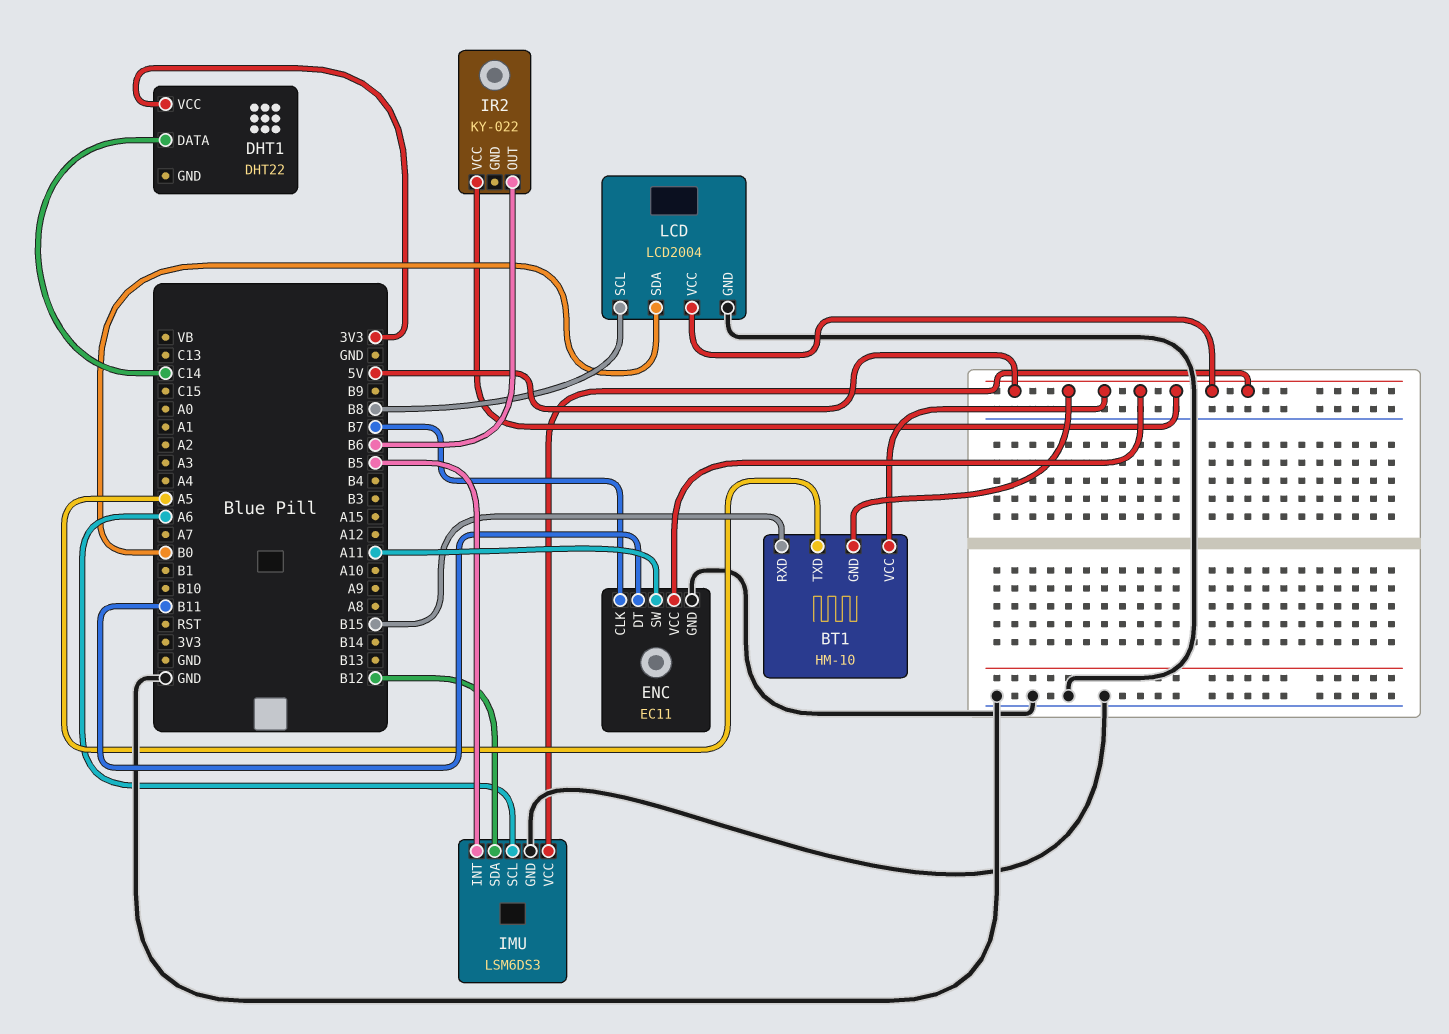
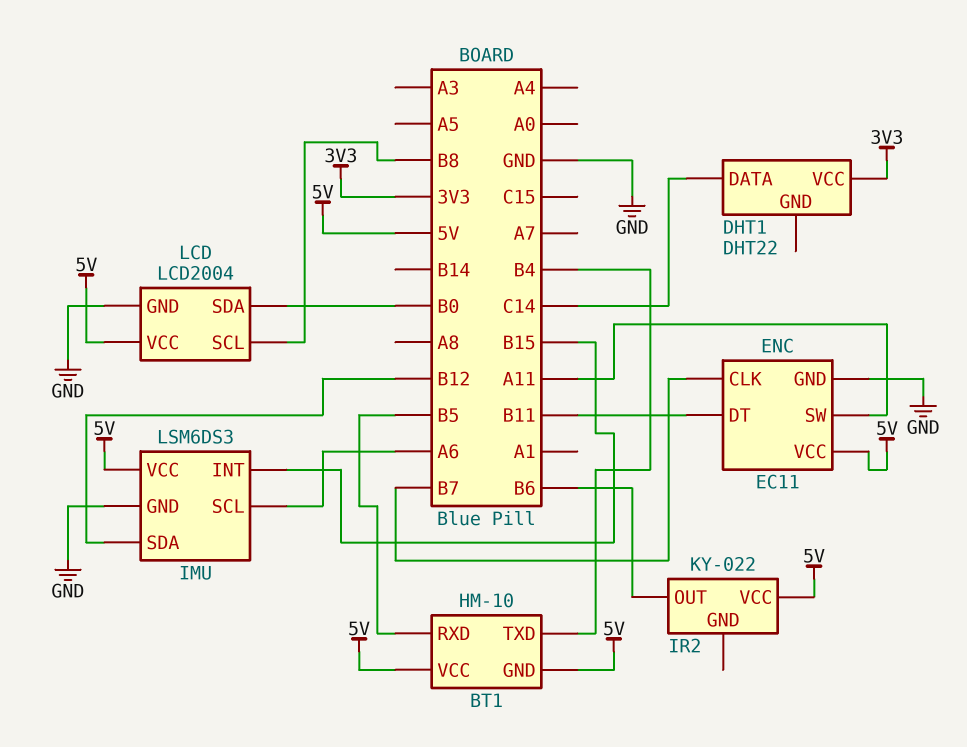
BT1 pin RXD: B15 -> B5
BT1 pin TXD: A5 -> B4
IMU pin INT: B5 -> B15

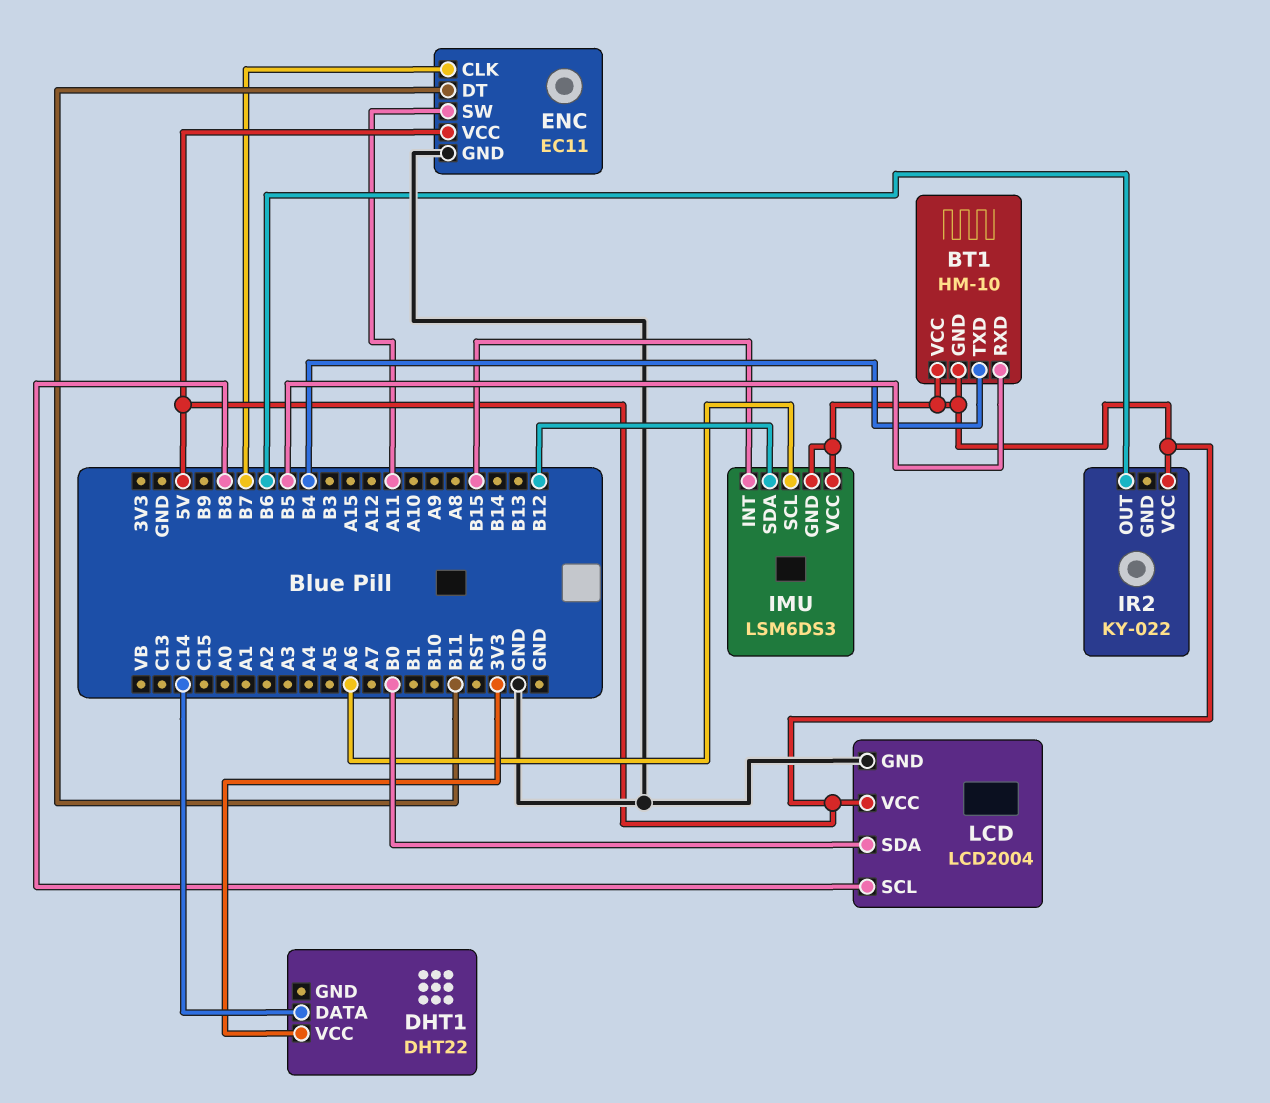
IMU pin GND: GND -> 5V

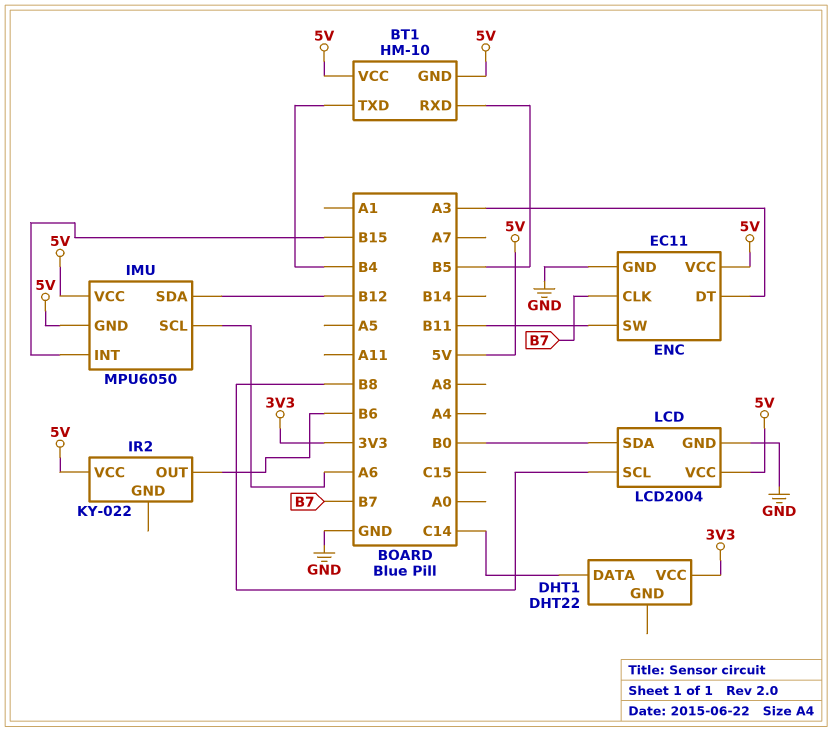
ENC pin DT: B11 -> A3
ENC pin SW: A11 -> B11
IMU: LSM6DS3 -> MPU6050

